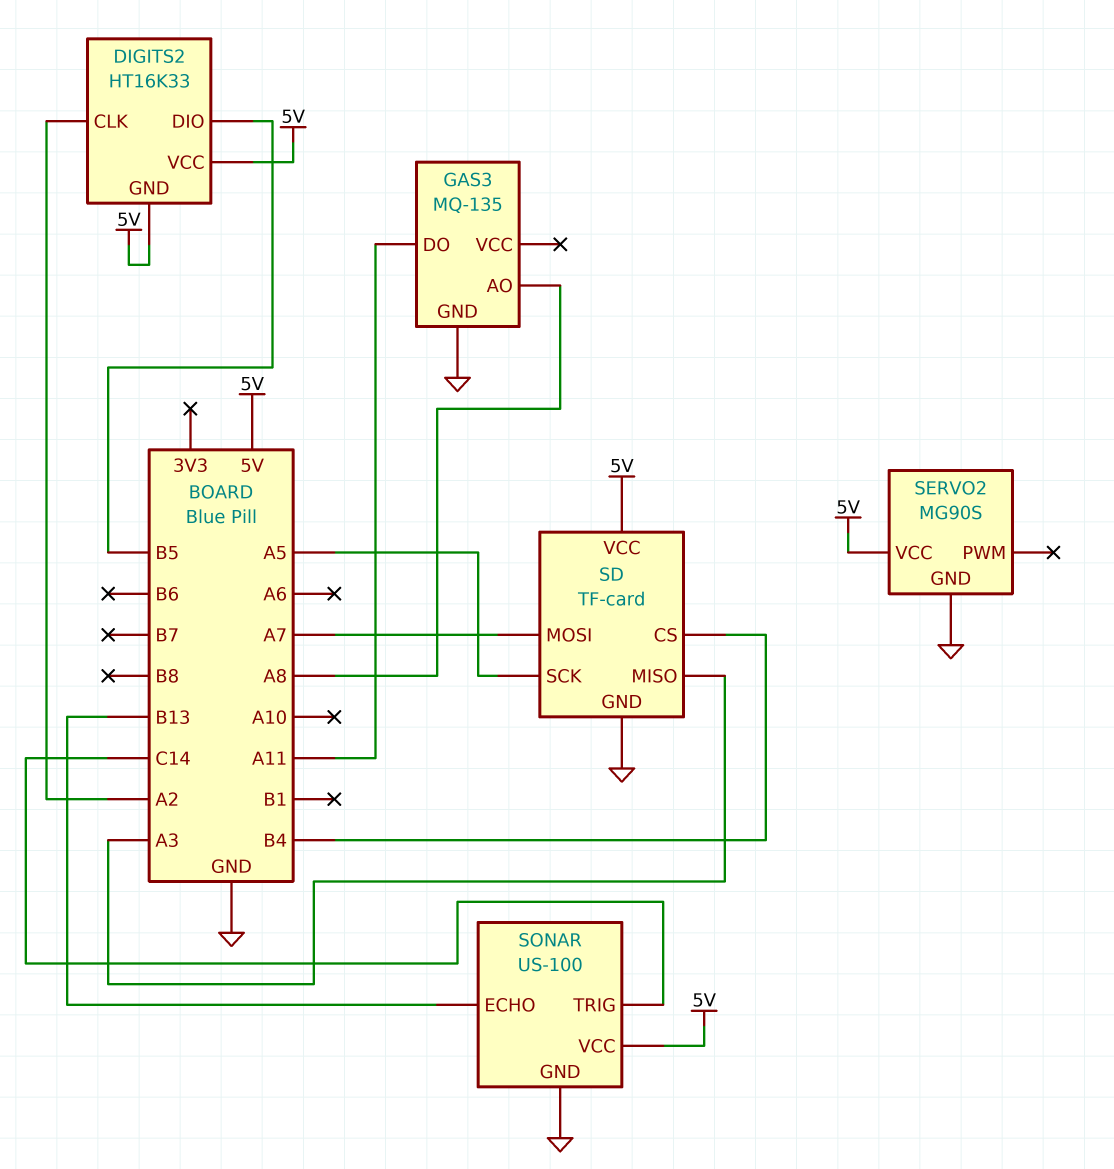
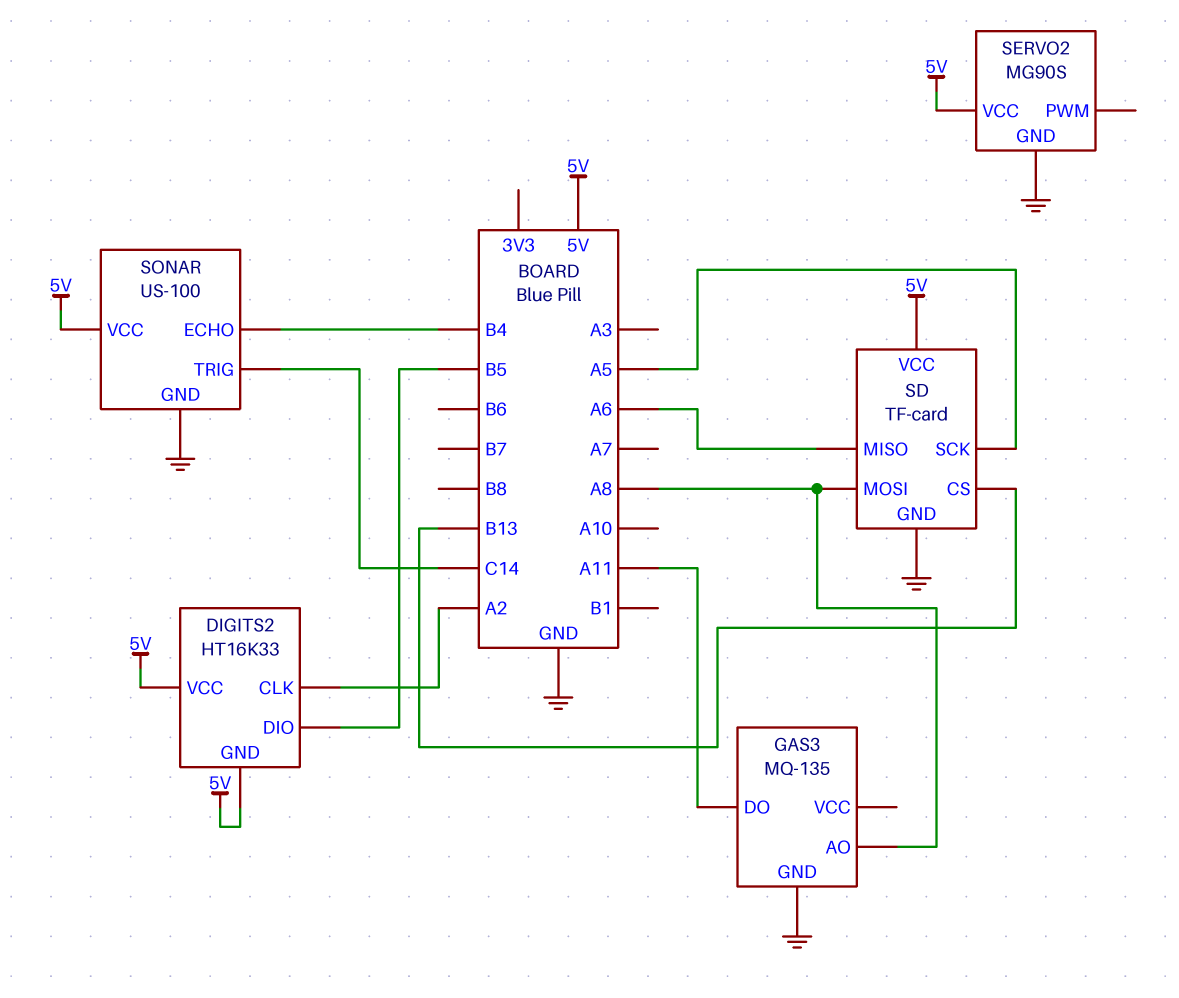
SD pin CS: B4 -> B13
SD pin MISO: A3 -> A6
SD pin MOSI: A7 -> A8
SONAR pin ECHO: B13 -> B4

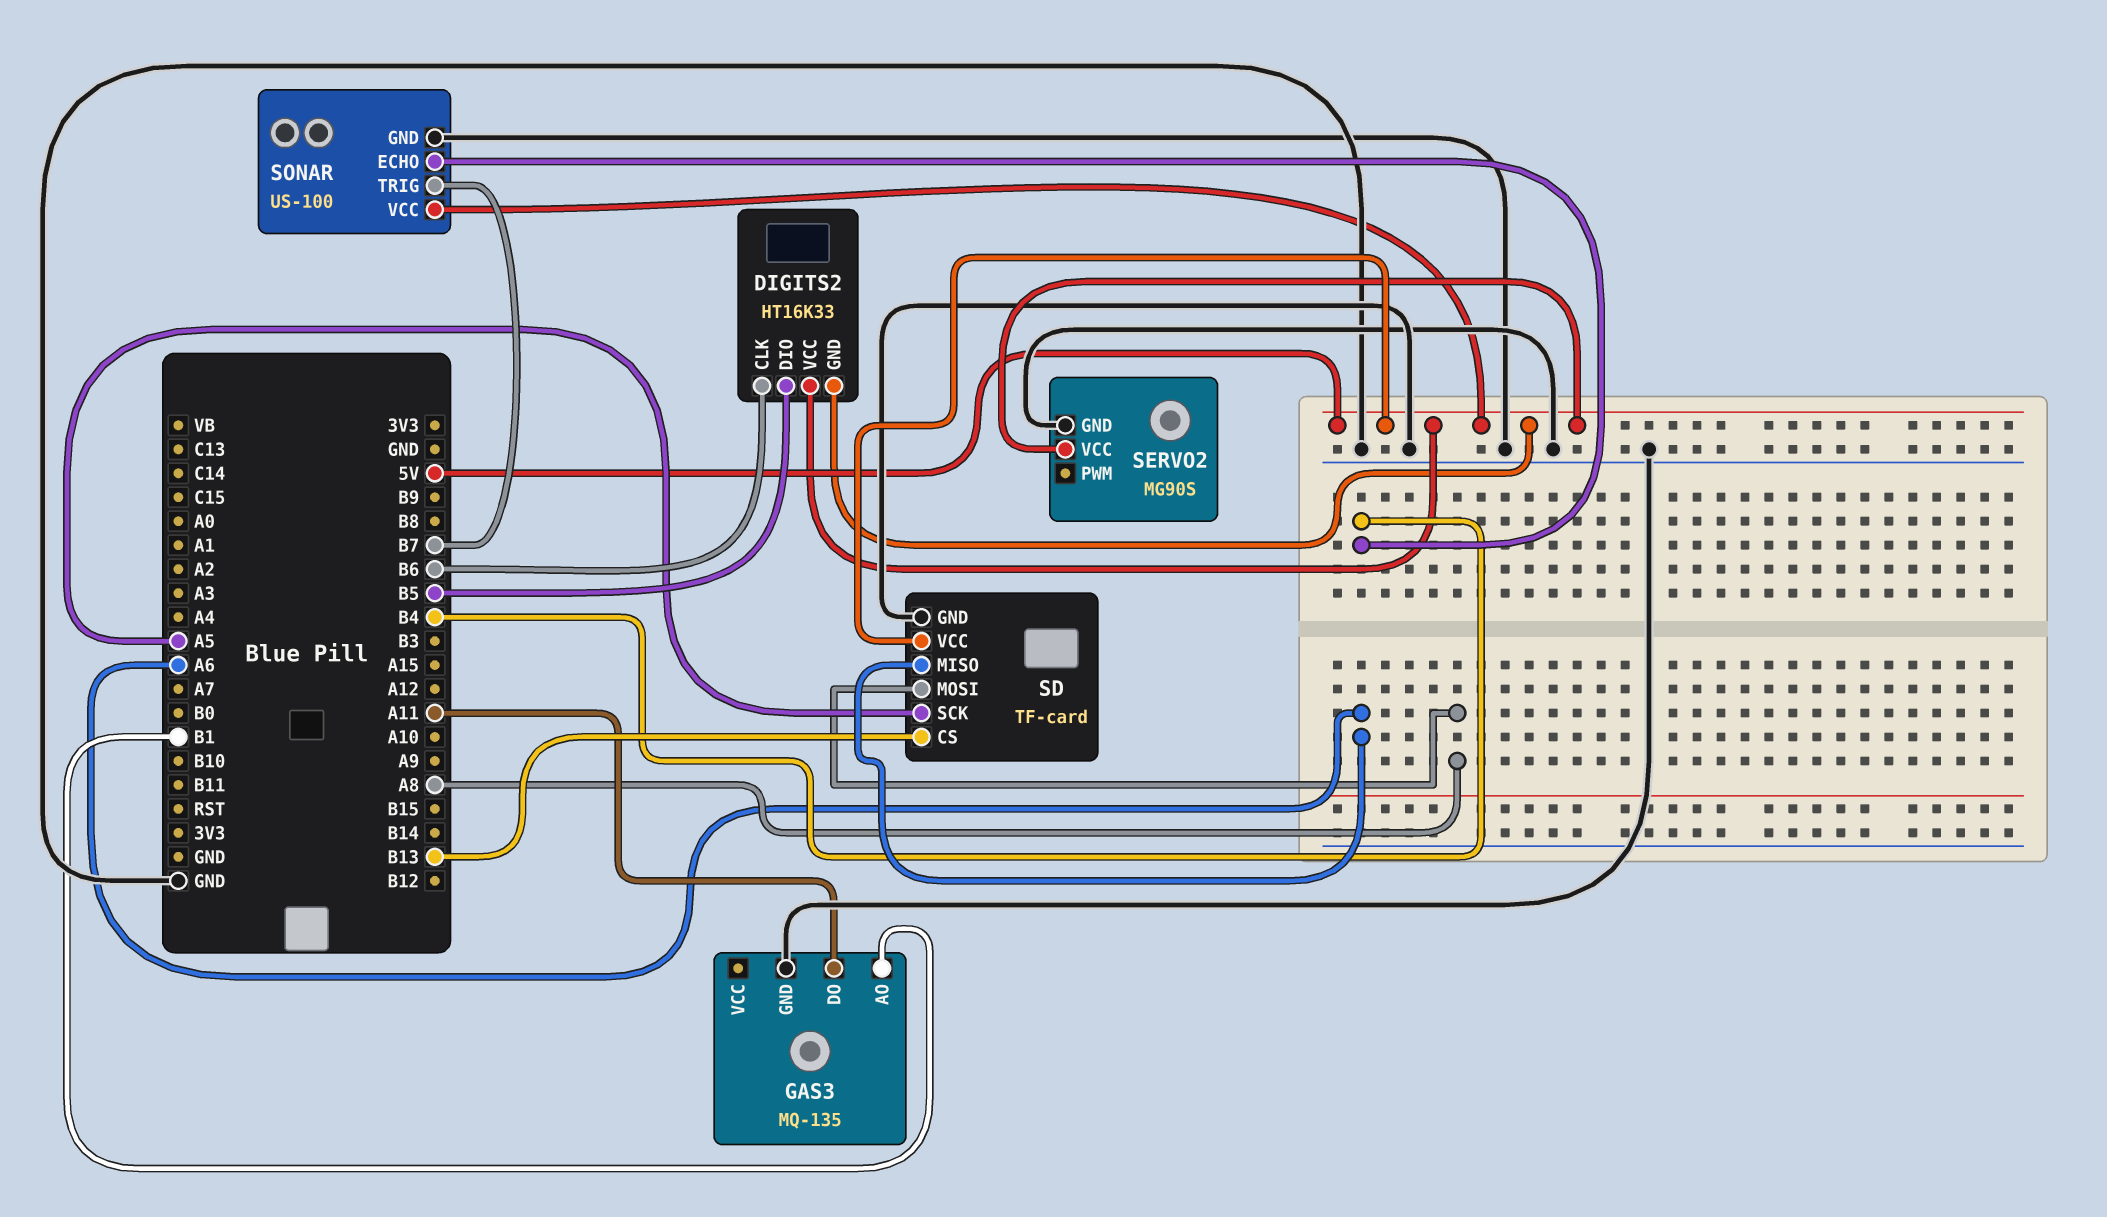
DIGITS2 pin CLK: A2 -> B6
GAS3 pin AO: A8 -> B1
SONAR pin TRIG: C14 -> B7

